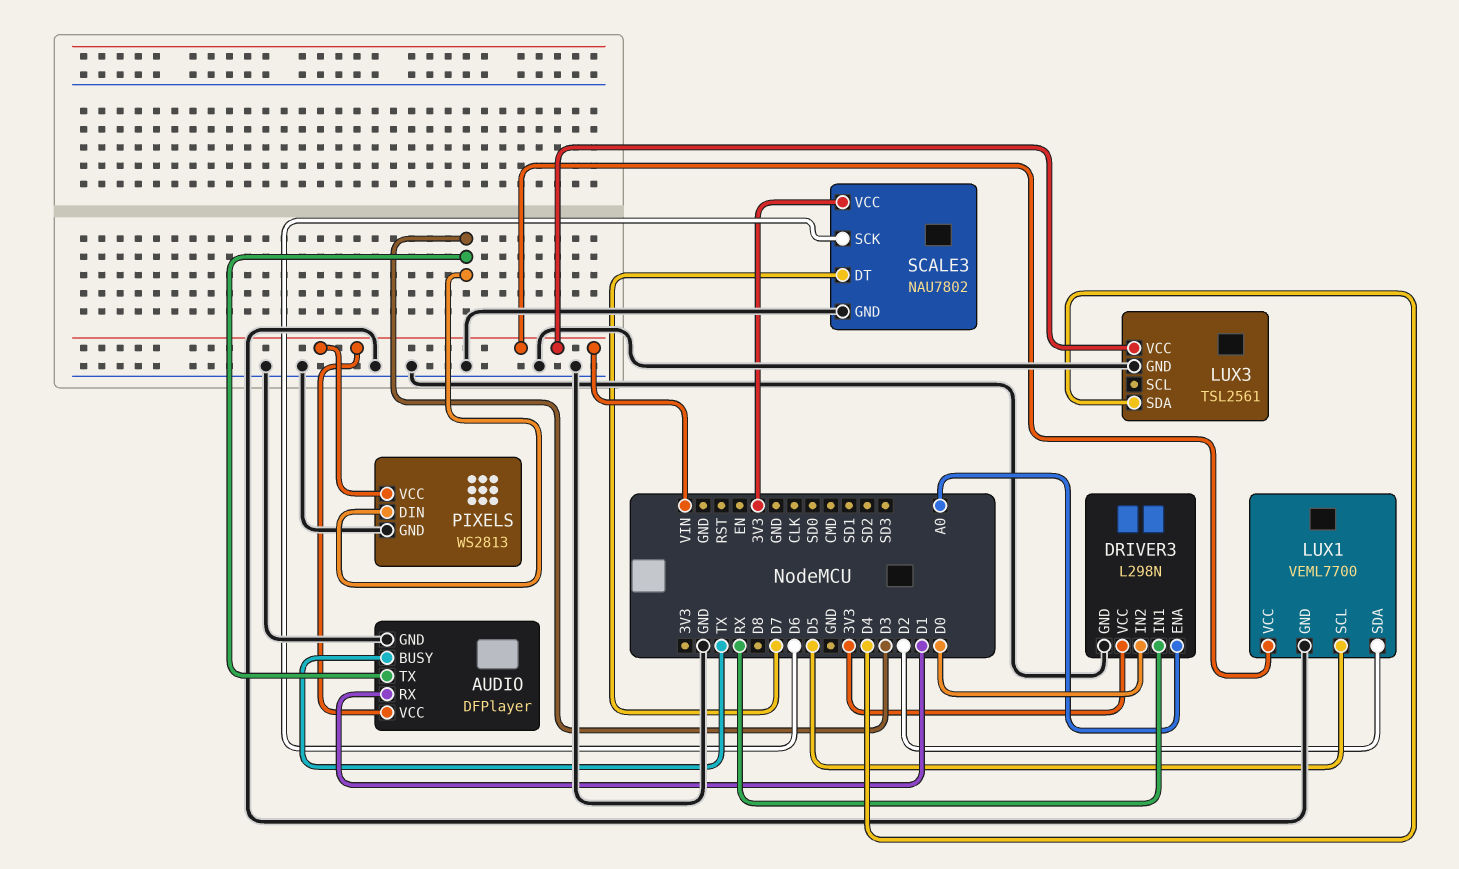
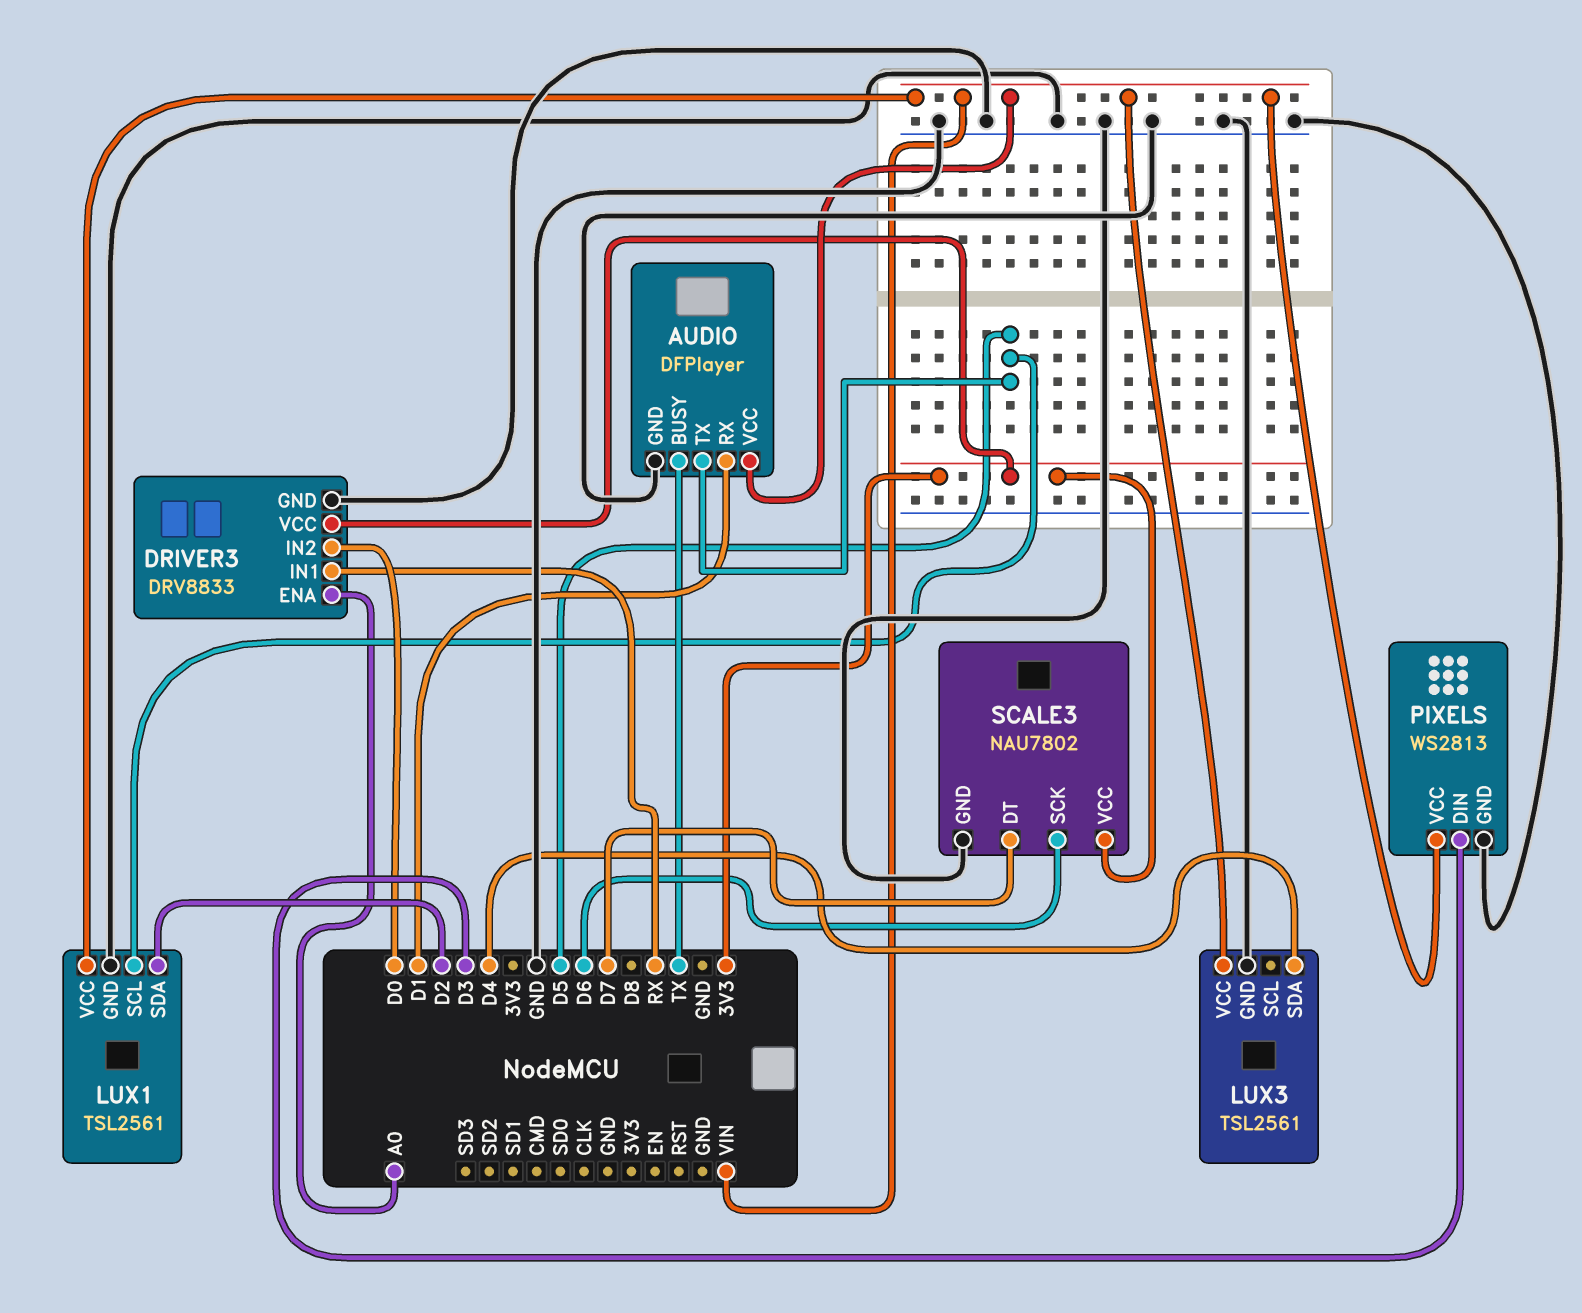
AUDIO pin TX: D3 -> D5
DRIVER3: L298N -> DRV8833
LUX1: VEML7700 -> TSL2561

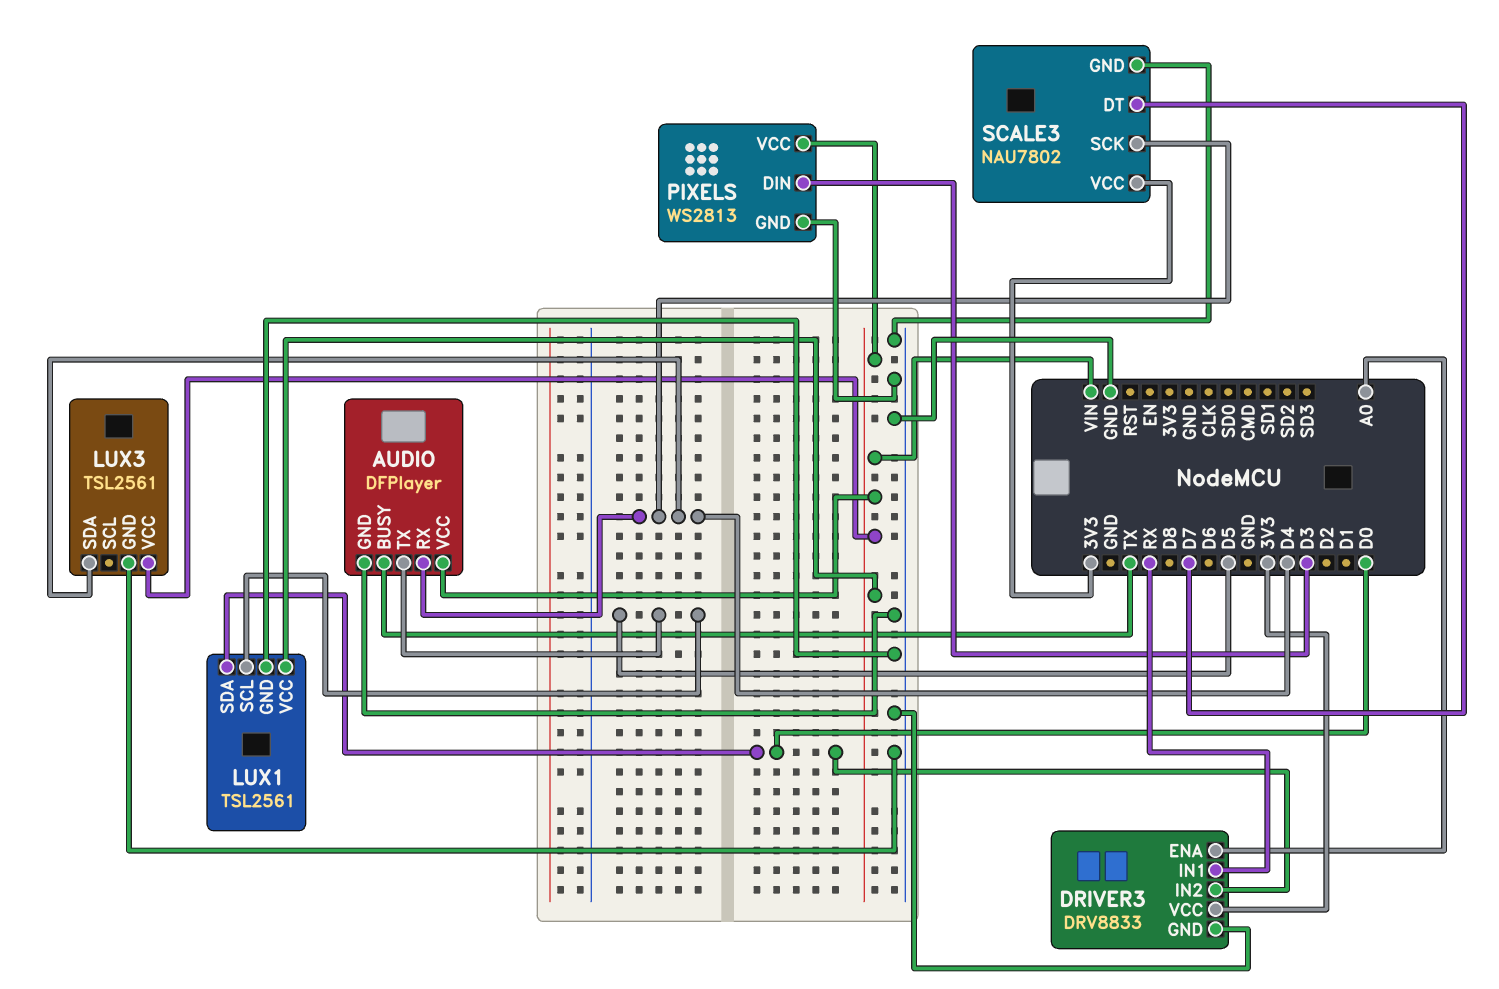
AUDIO pin RX: D1 -> D4
LUX1 pin SDA: D2 -> D0
SCALE3 pin SCK: D6 -> D4

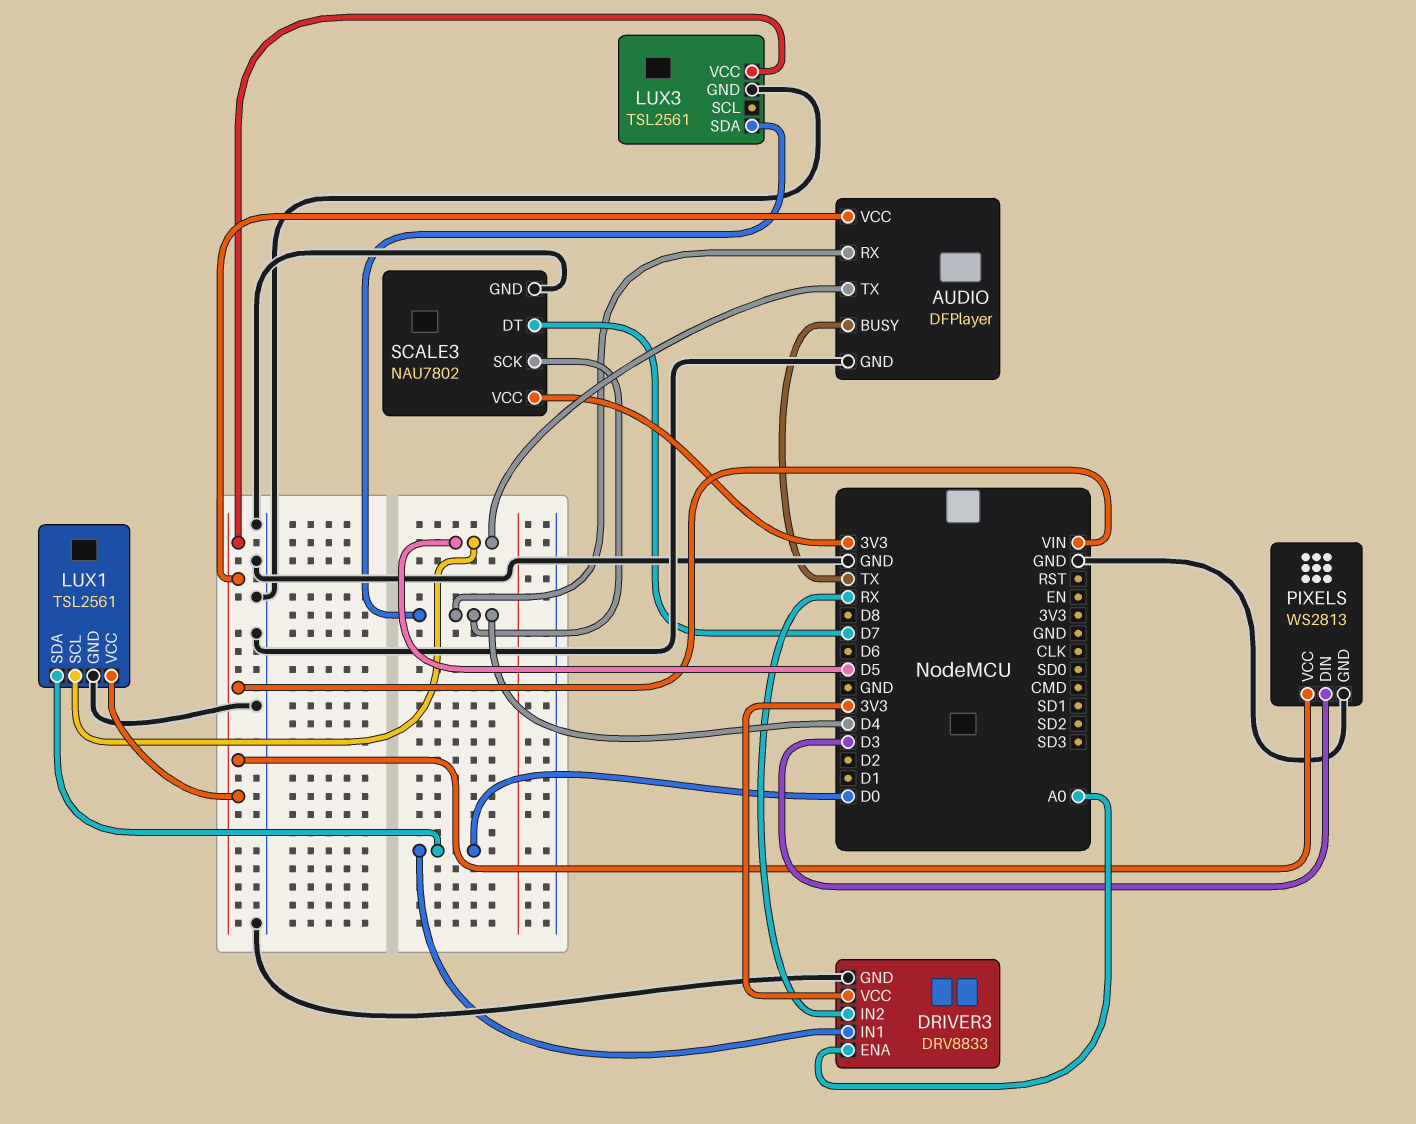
DRIVER3 pin IN1: RX -> D0
DRIVER3 pin IN2: D0 -> RX

